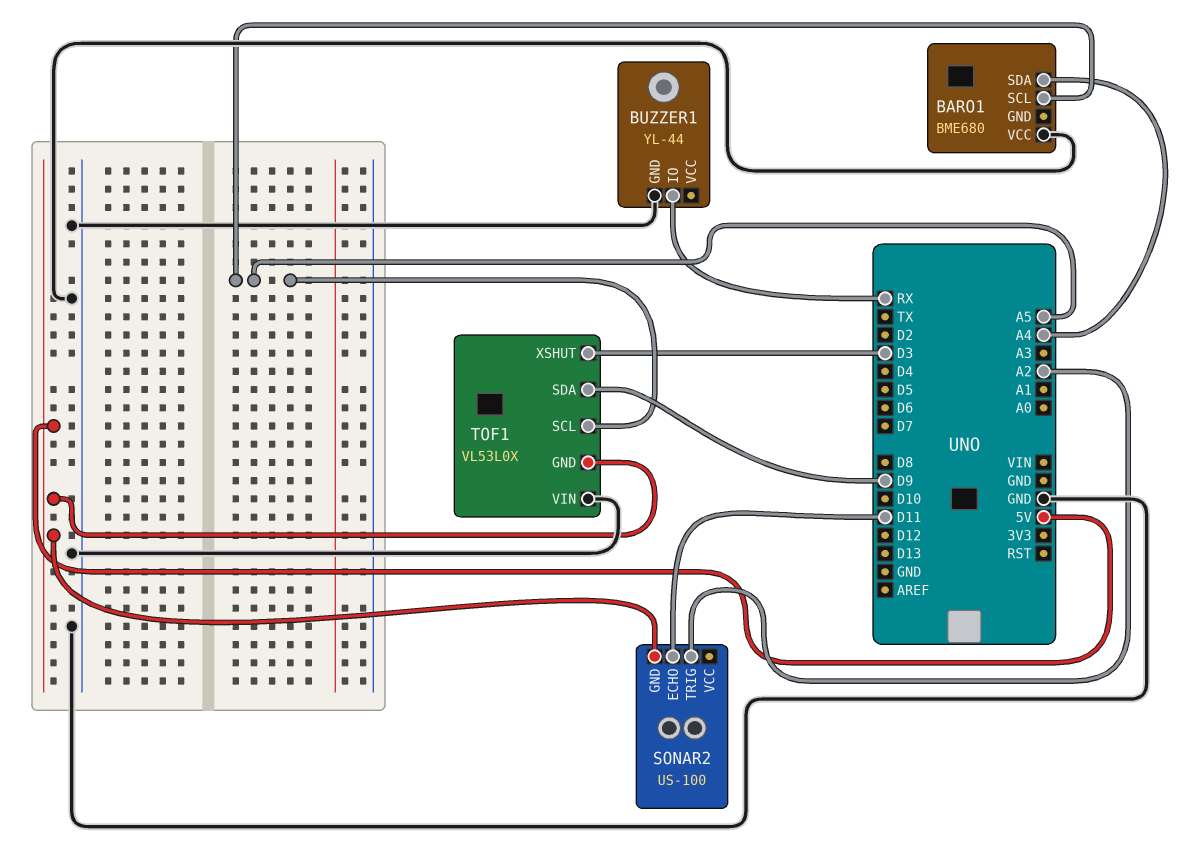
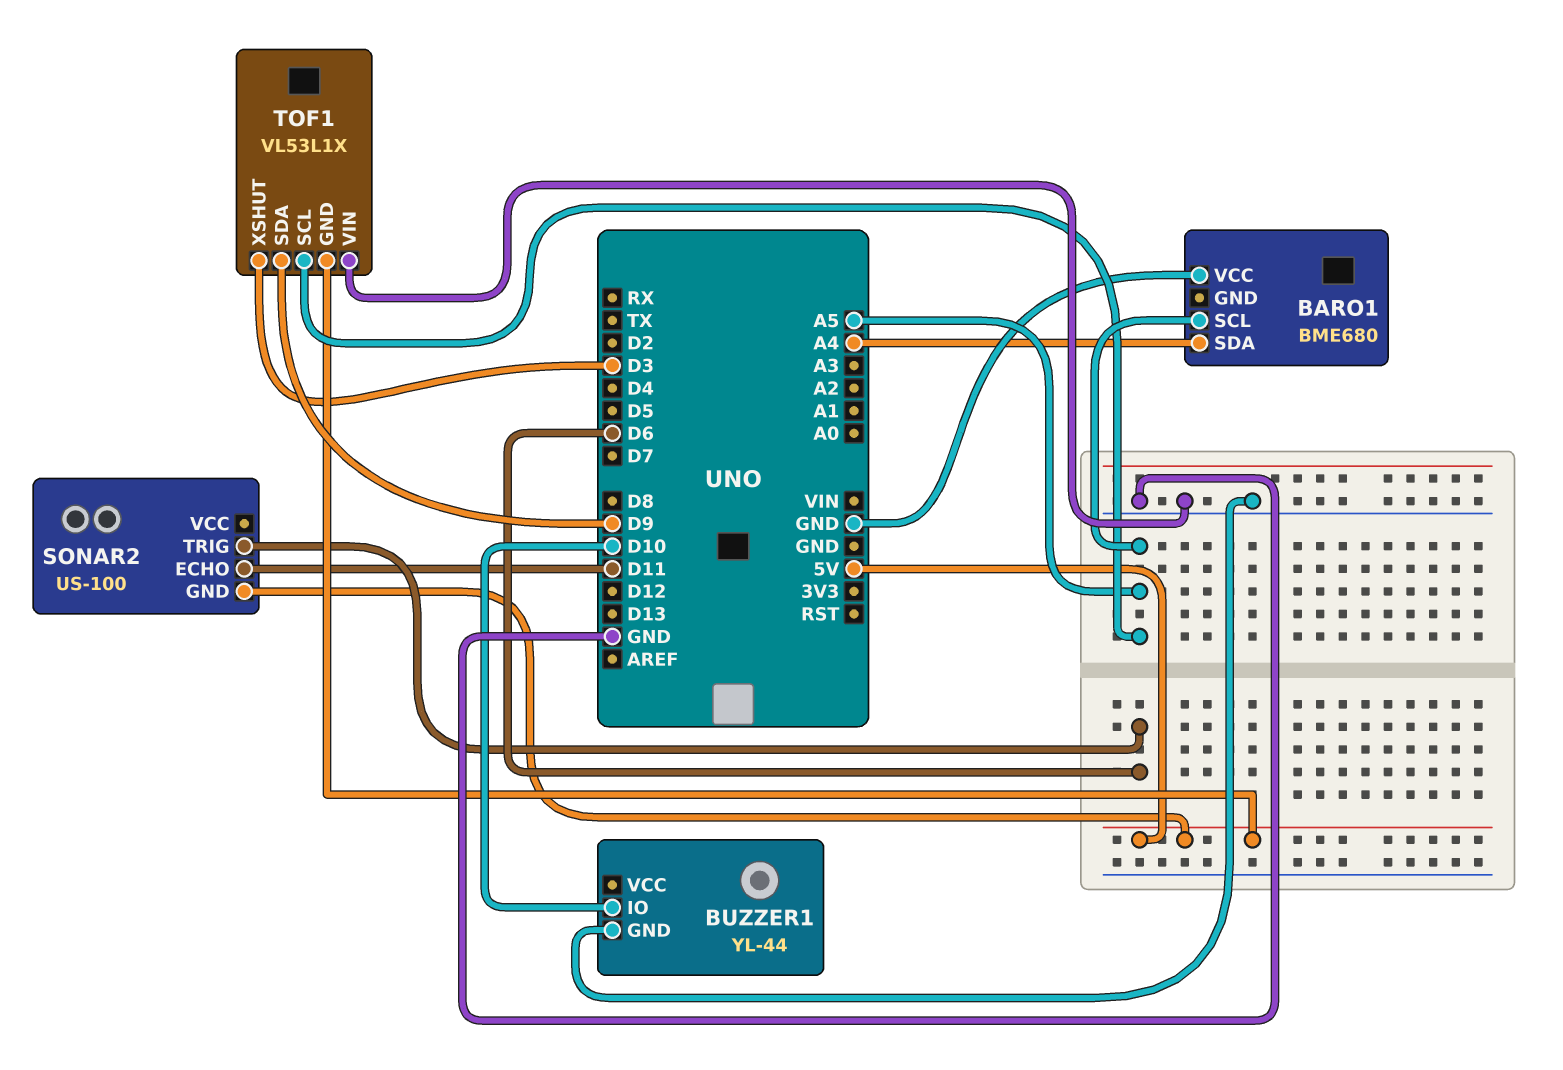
BUZZER1 pin IO: RX -> D10
SONAR2 pin TRIG: A2 -> D6
TOF1: VL53L0X -> VL53L1X

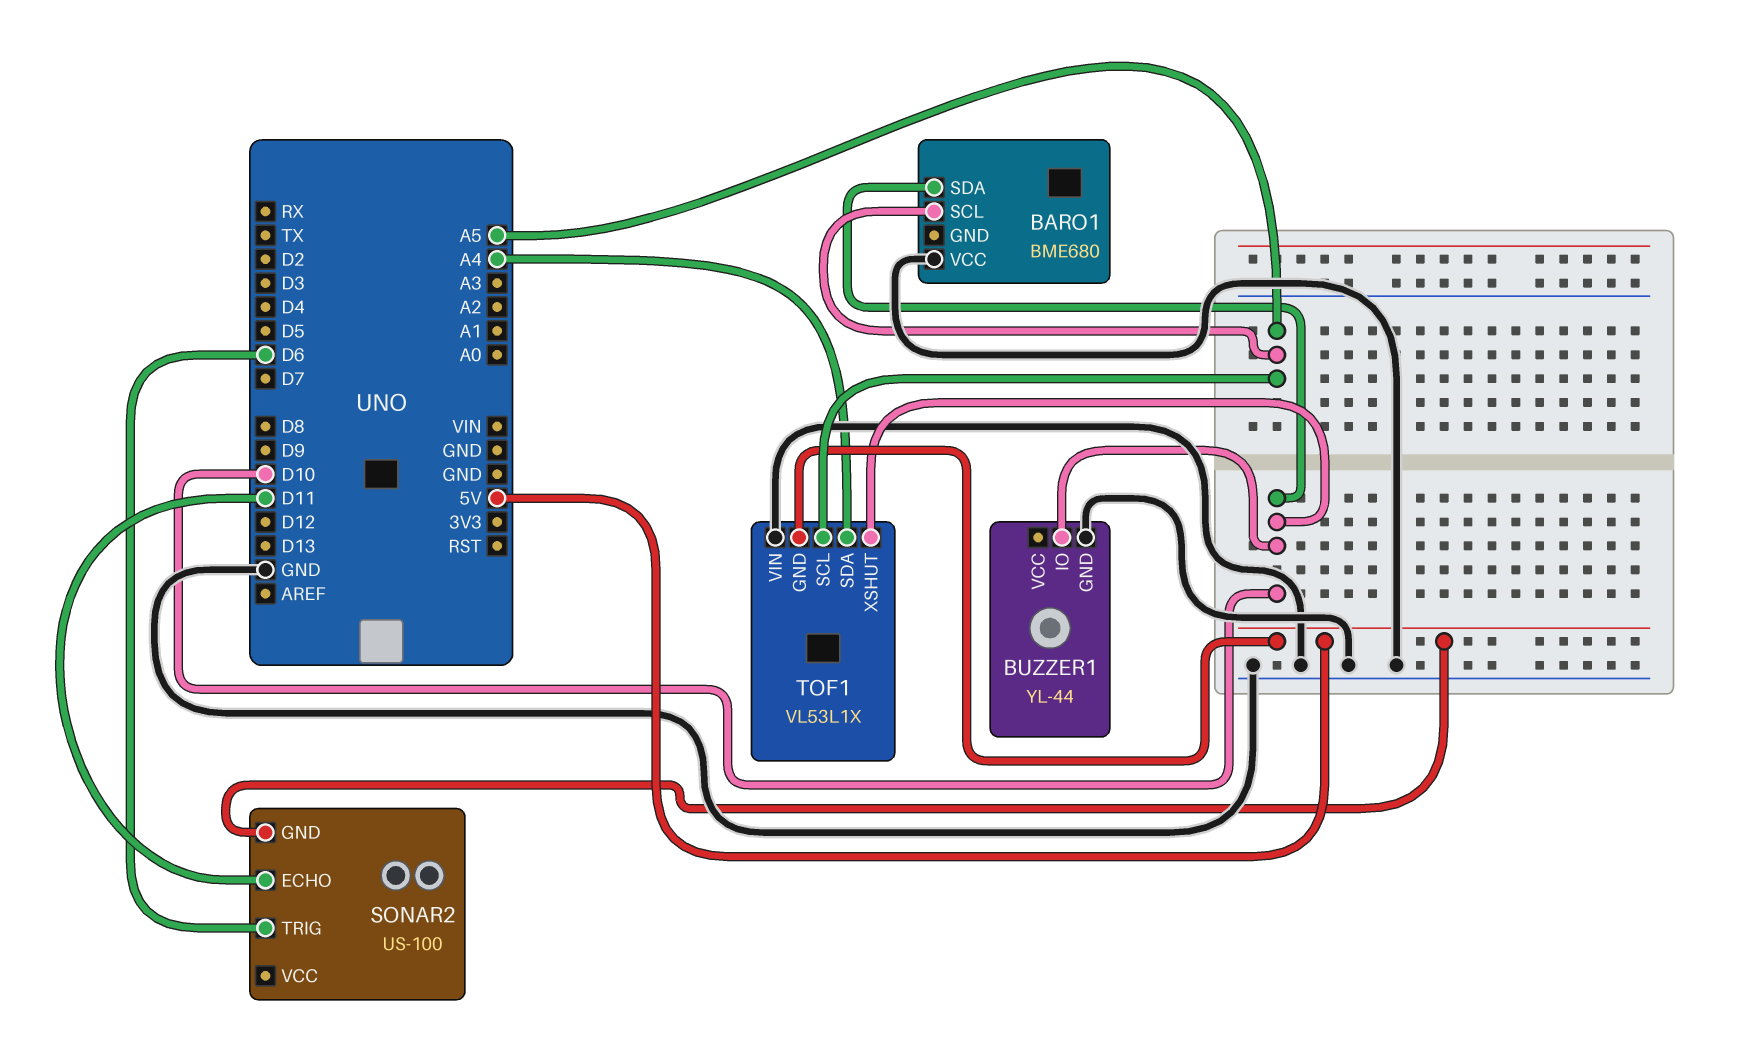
BARO1 pin SDA: A4 -> D10
TOF1 pin SDA: D9 -> A4
TOF1 pin XSHUT: D3 -> D10

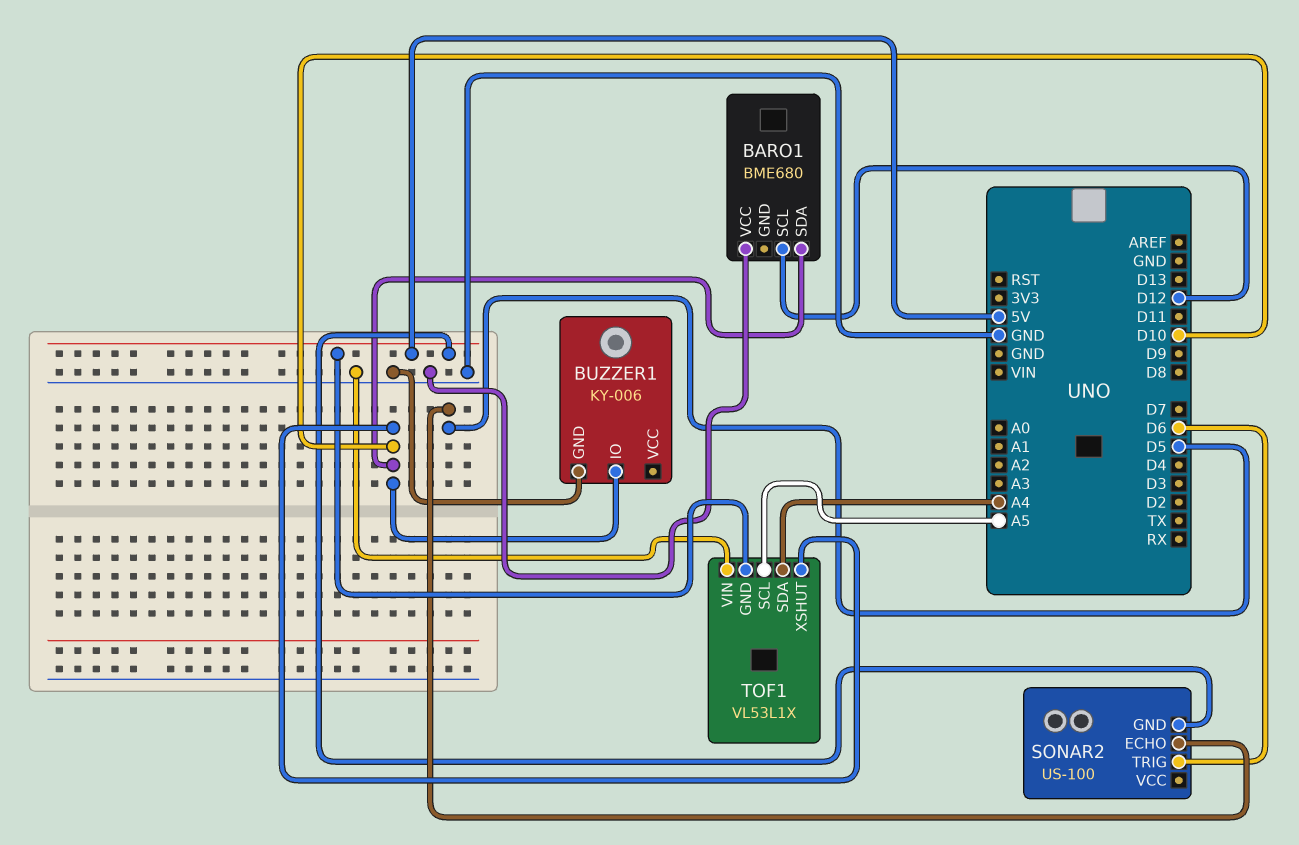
BARO1 pin SCL: A5 -> D12
BUZZER1: YL-44 -> KY-006
SONAR2 pin ECHO: D11 -> D5

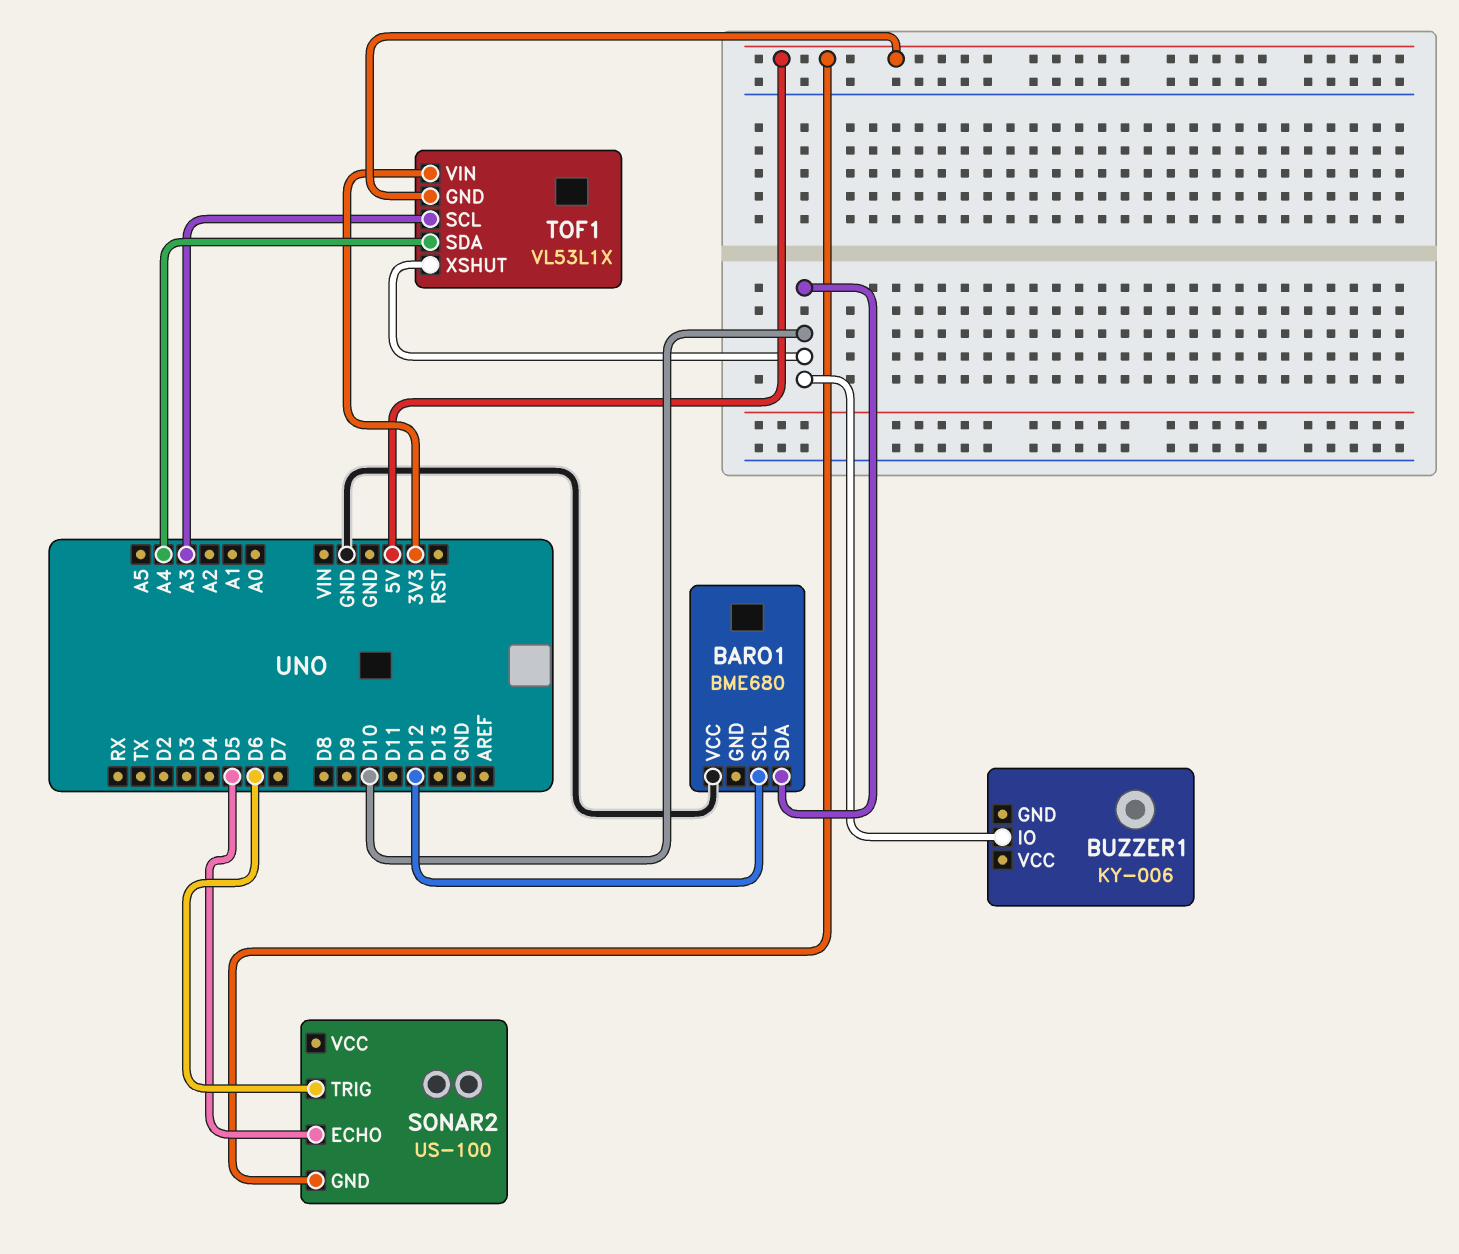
BUZZER1 pin GND: GND -> none
TOF1 pin SCL: A5 -> A3
TOF1 pin VIN: GND -> 3V3

